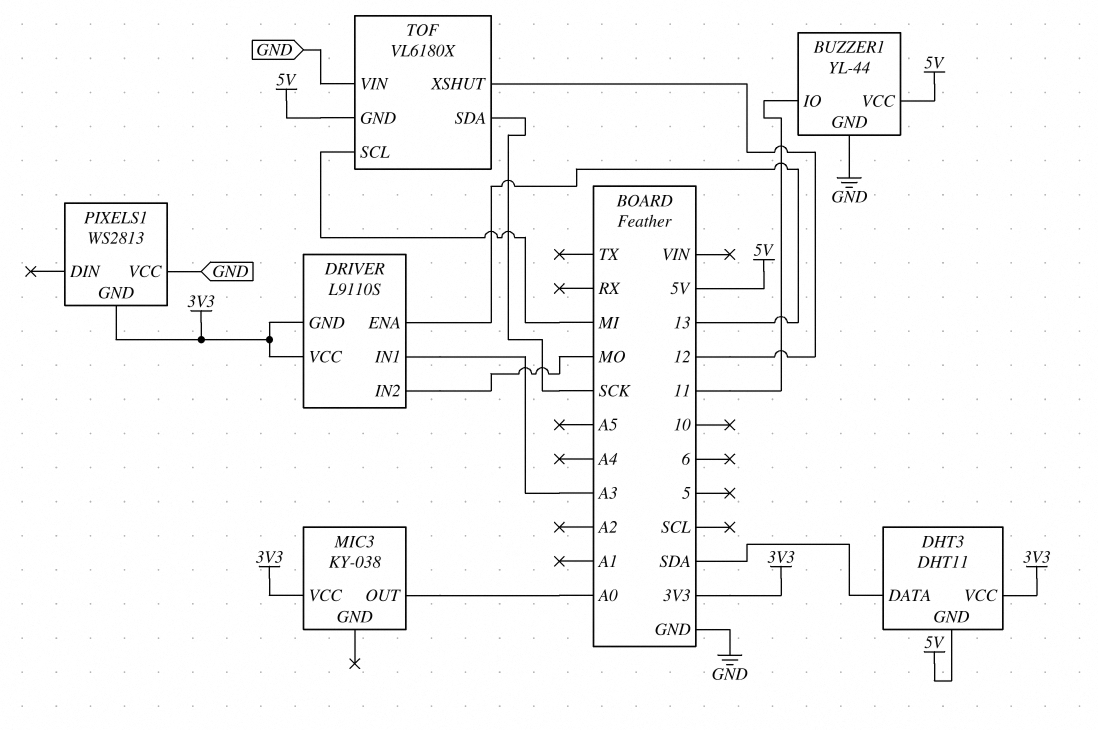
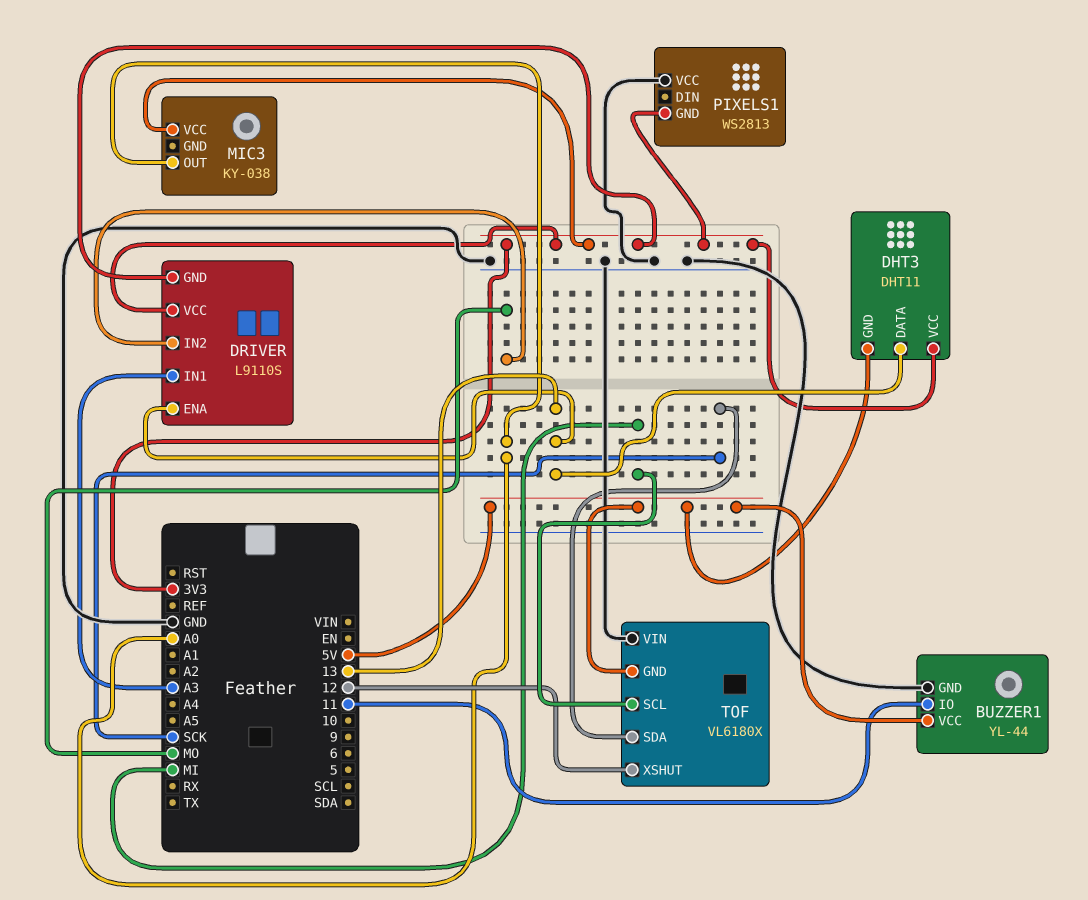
DHT3 pin DATA: SDA -> 13

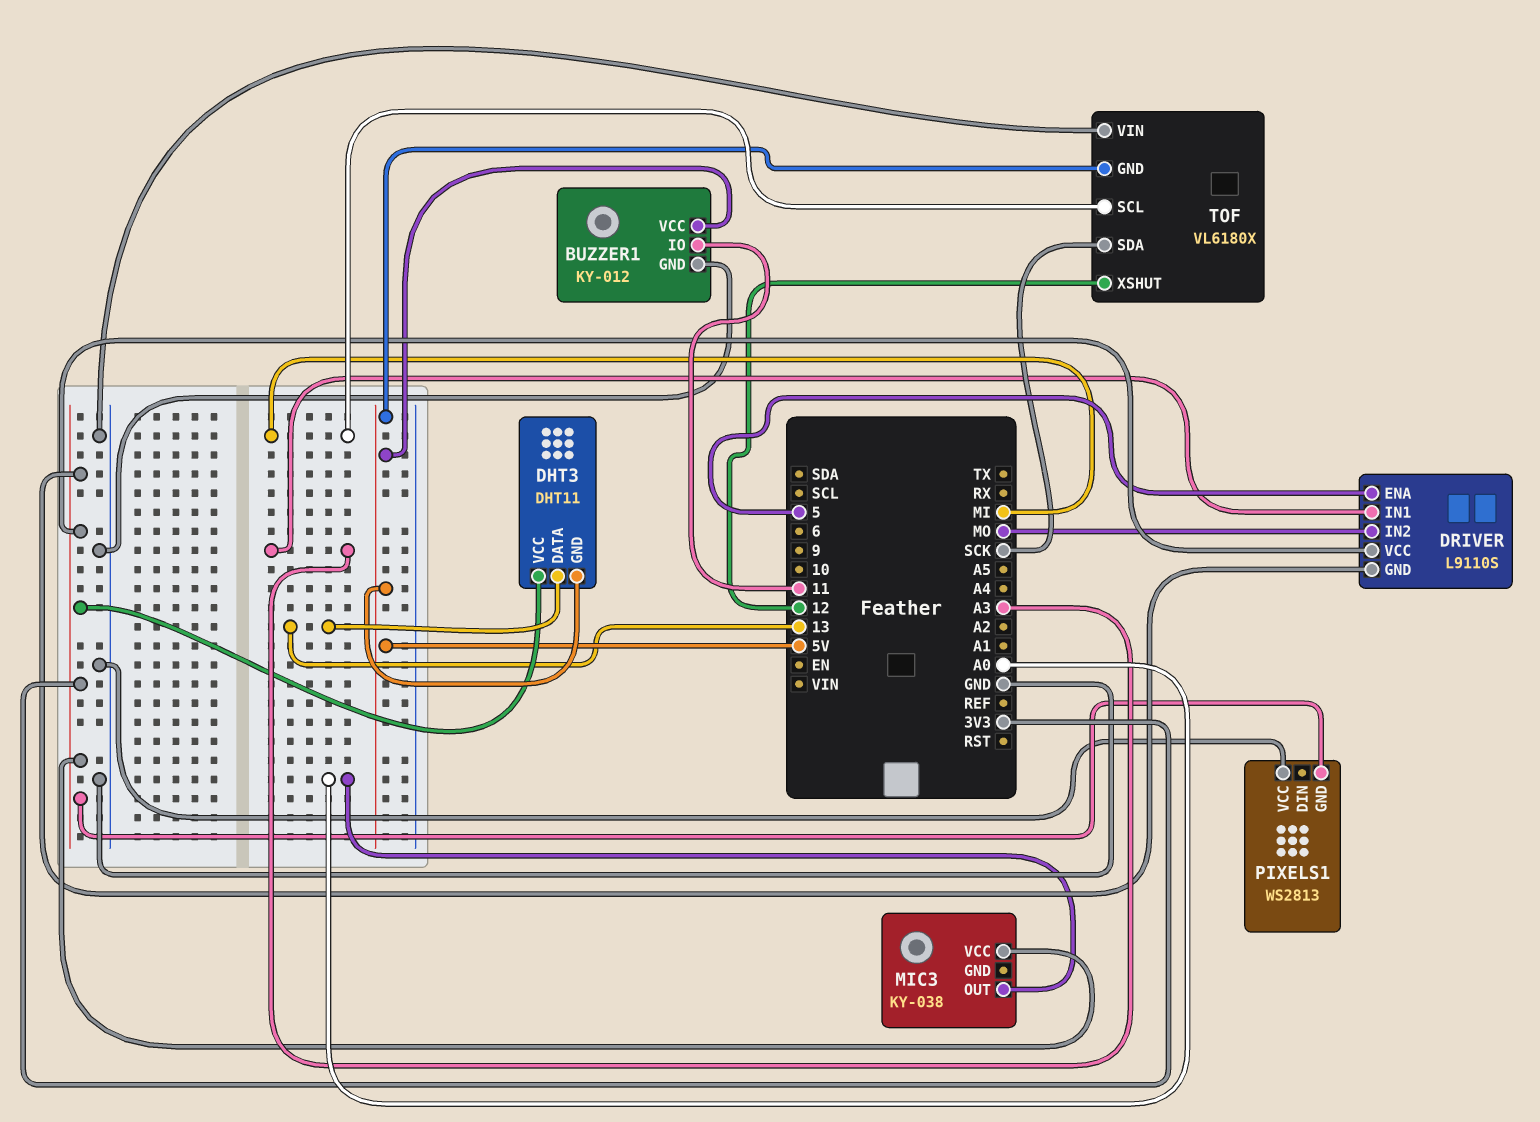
BUZZER1: YL-44 -> KY-012
DRIVER pin ENA: 13 -> 5

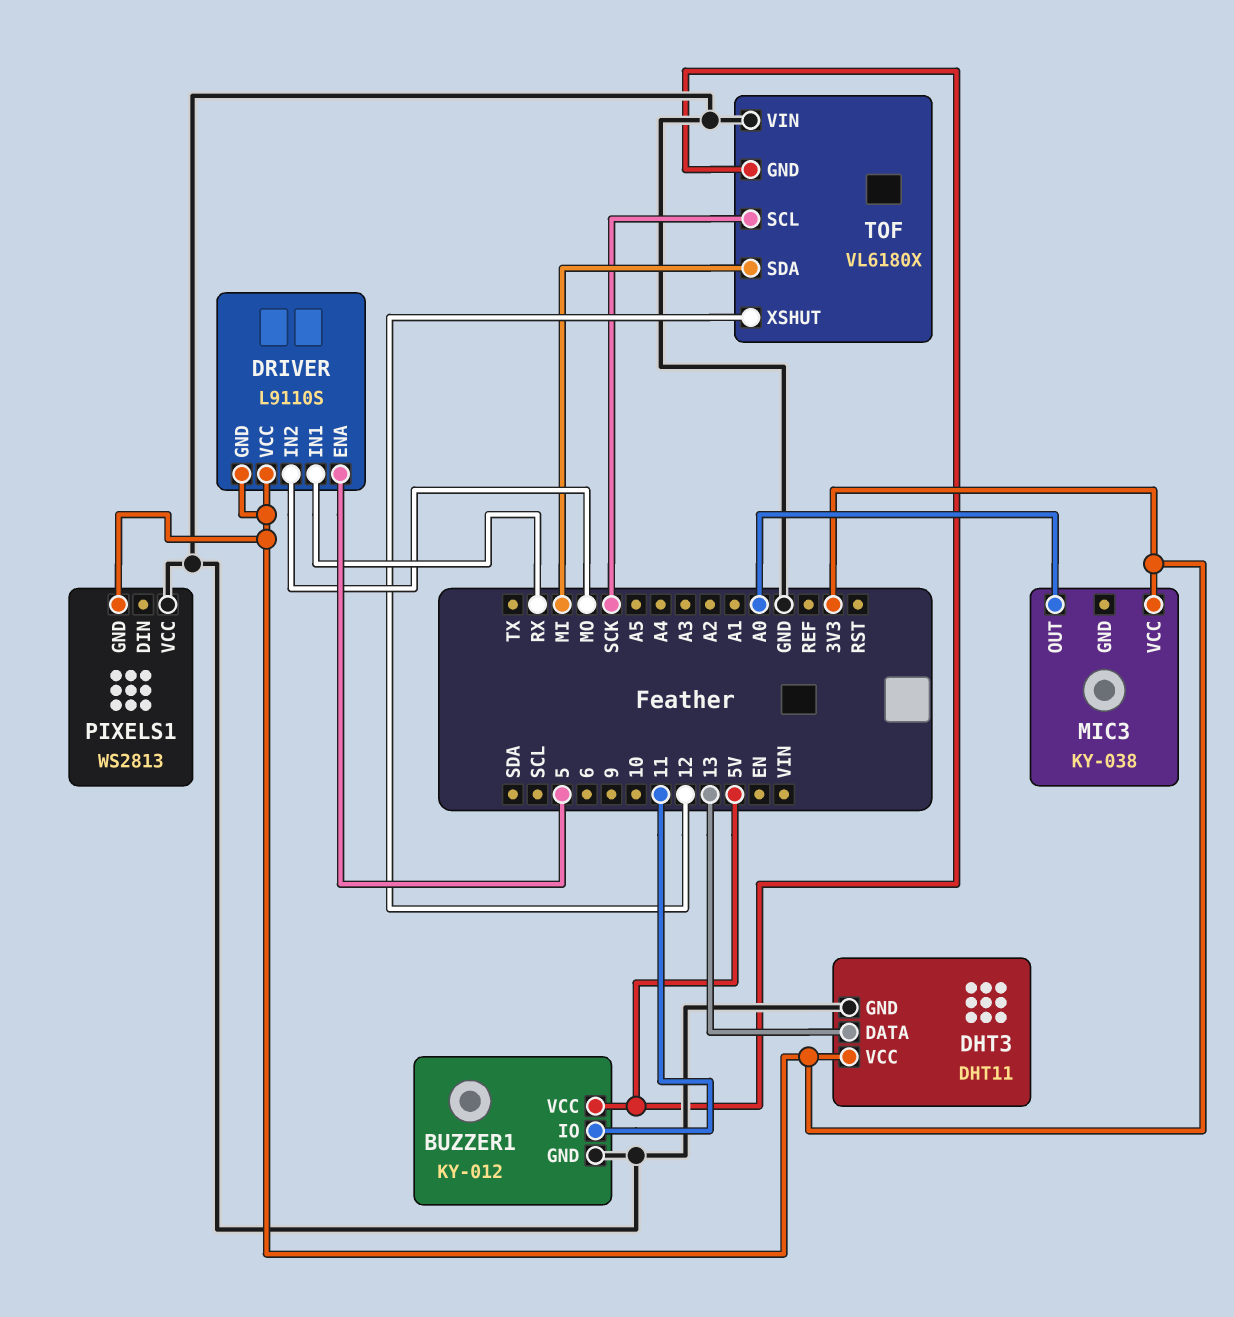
DHT3 pin GND: 5V -> GND
DRIVER pin IN1: A3 -> RX
TOF pin SCL: MI -> SCK
TOF pin SDA: SCK -> MI

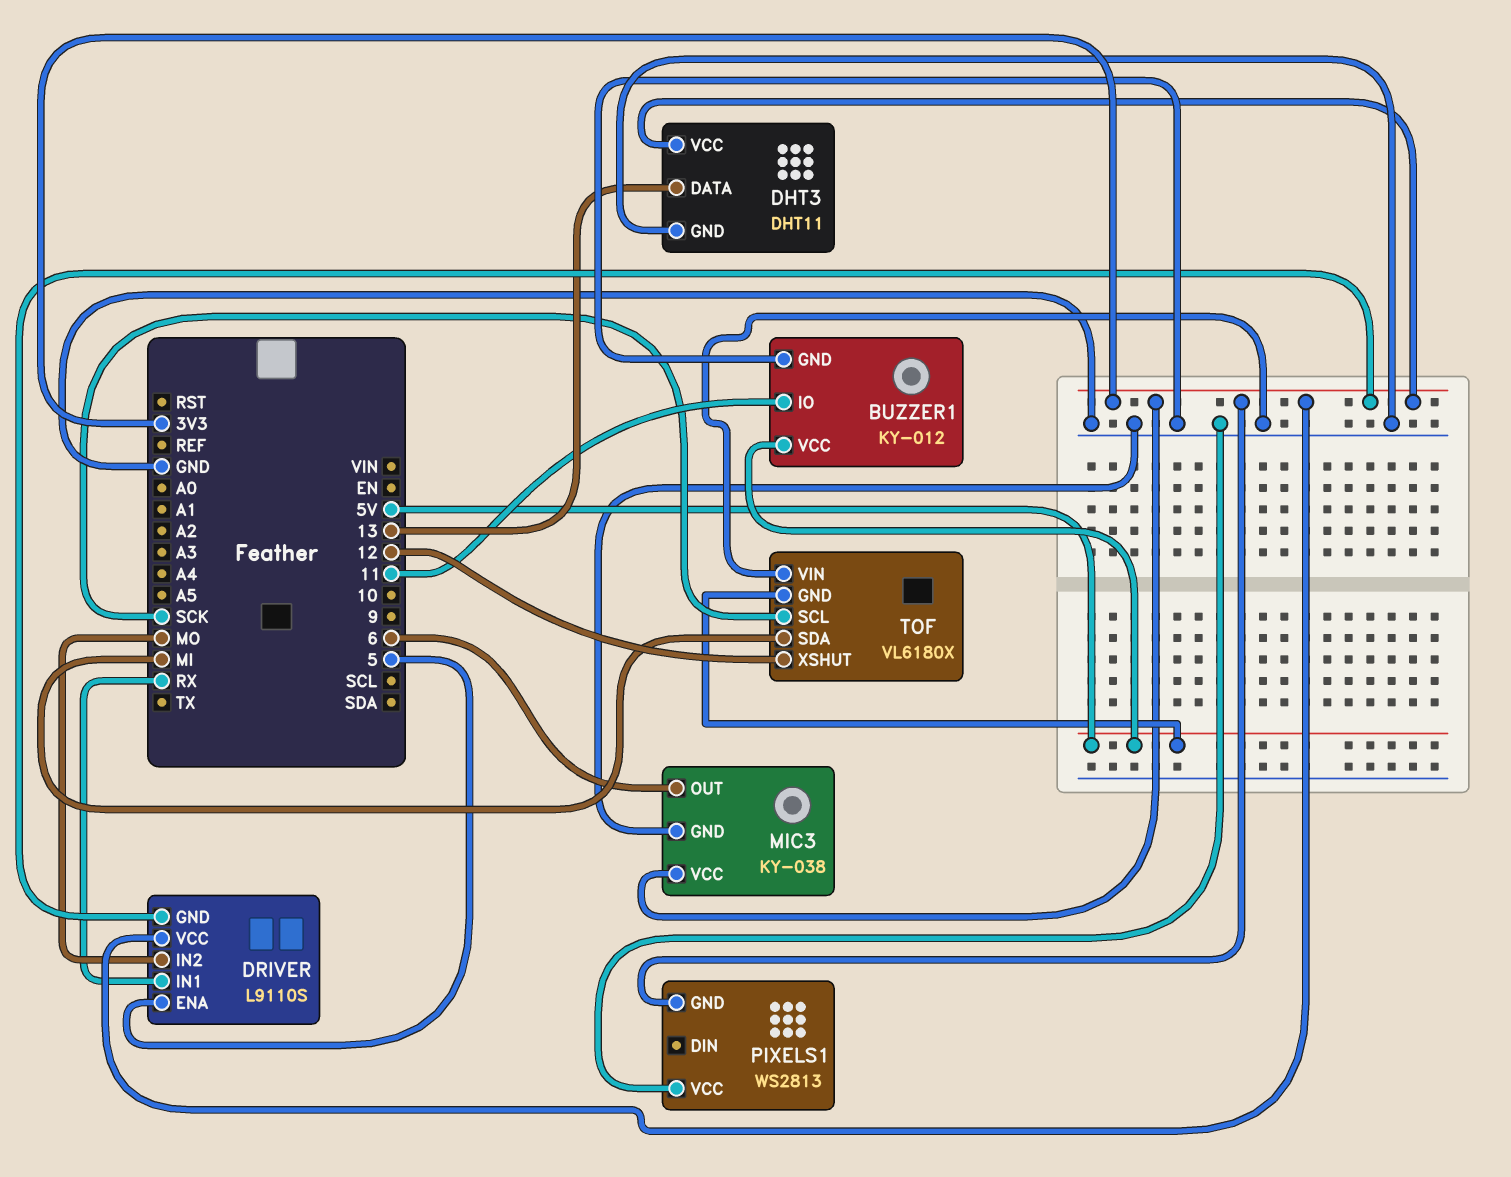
MIC3 pin GND: none -> GND
MIC3 pin OUT: A0 -> 6

